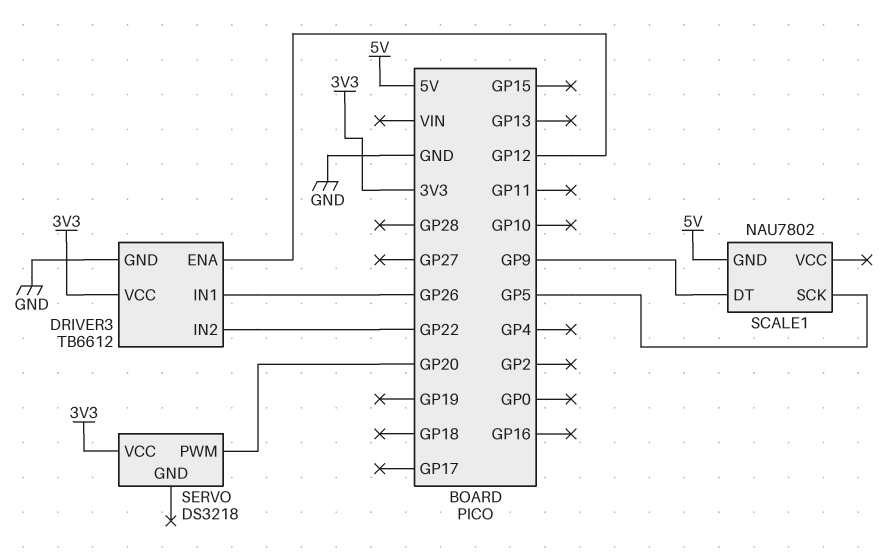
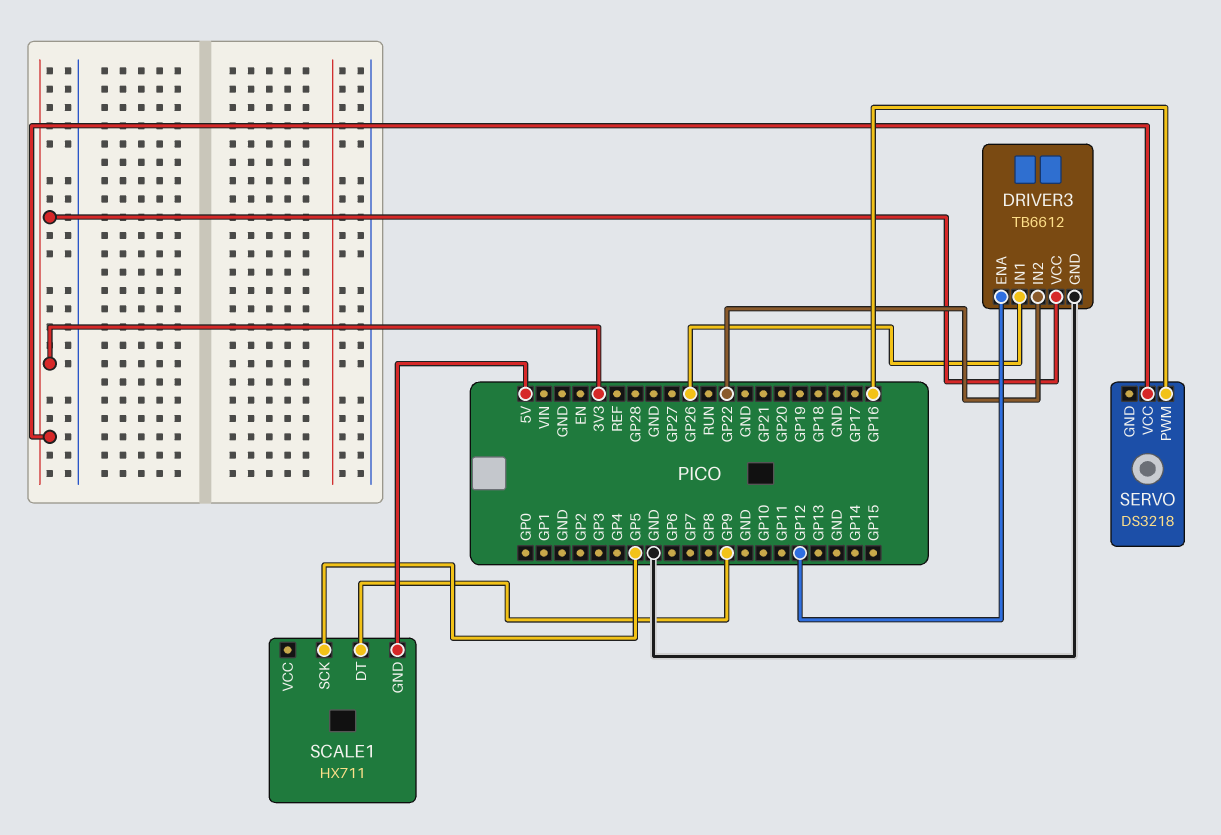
SCALE1: NAU7802 -> HX711
SERVO pin PWM: GP20 -> GP16

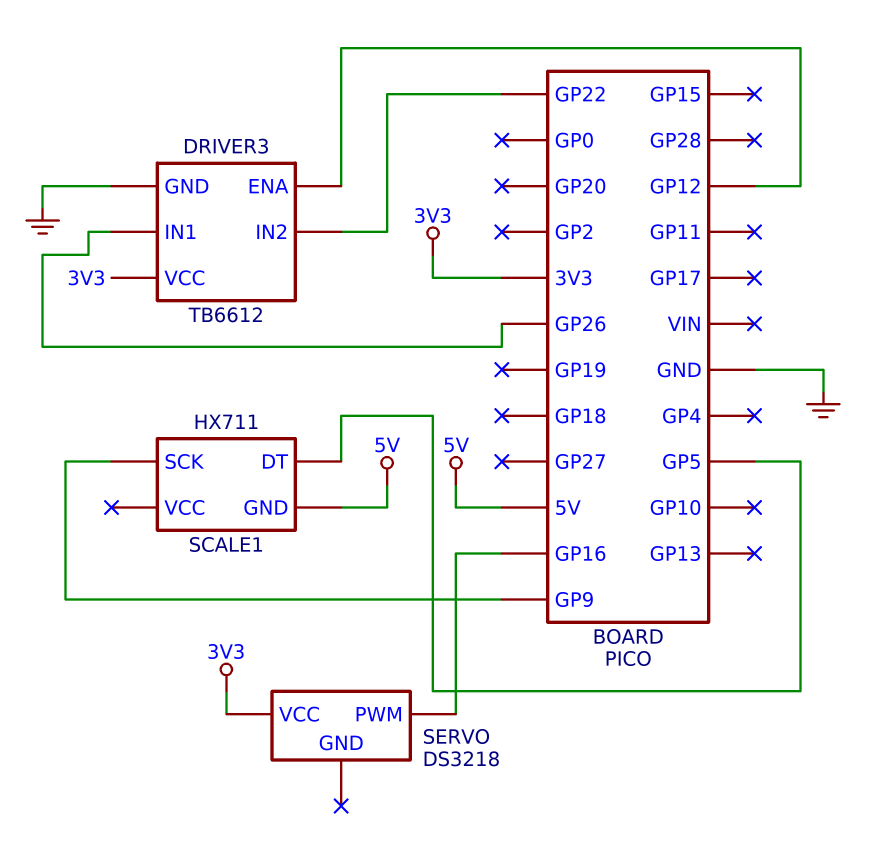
SCALE1 pin DT: GP9 -> GP5
SCALE1 pin SCK: GP5 -> GP9

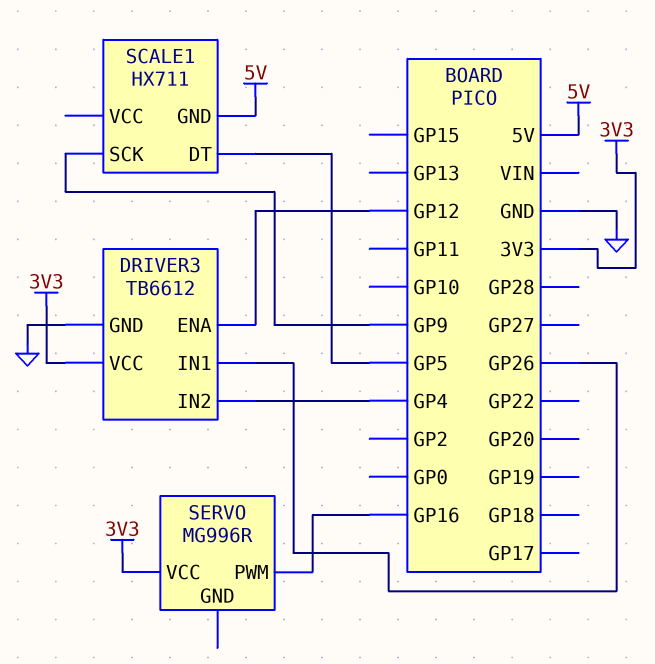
DRIVER3 pin IN2: GP22 -> GP4
SERVO: DS3218 -> MG996R

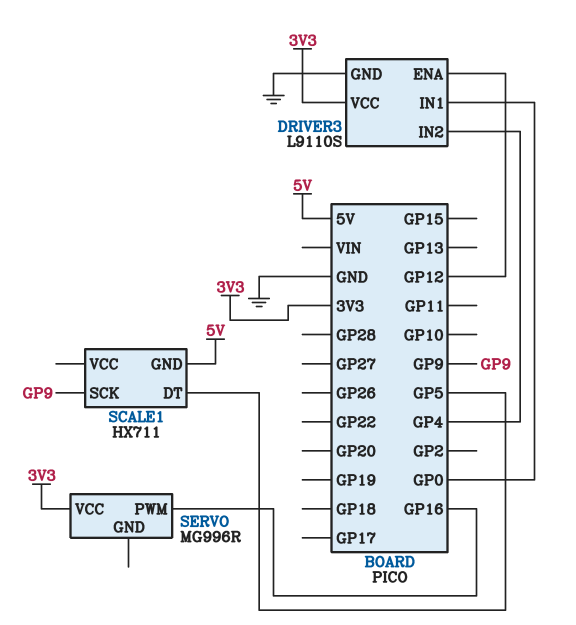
DRIVER3: TB6612 -> L9110S
DRIVER3 pin IN1: GP26 -> GP0

